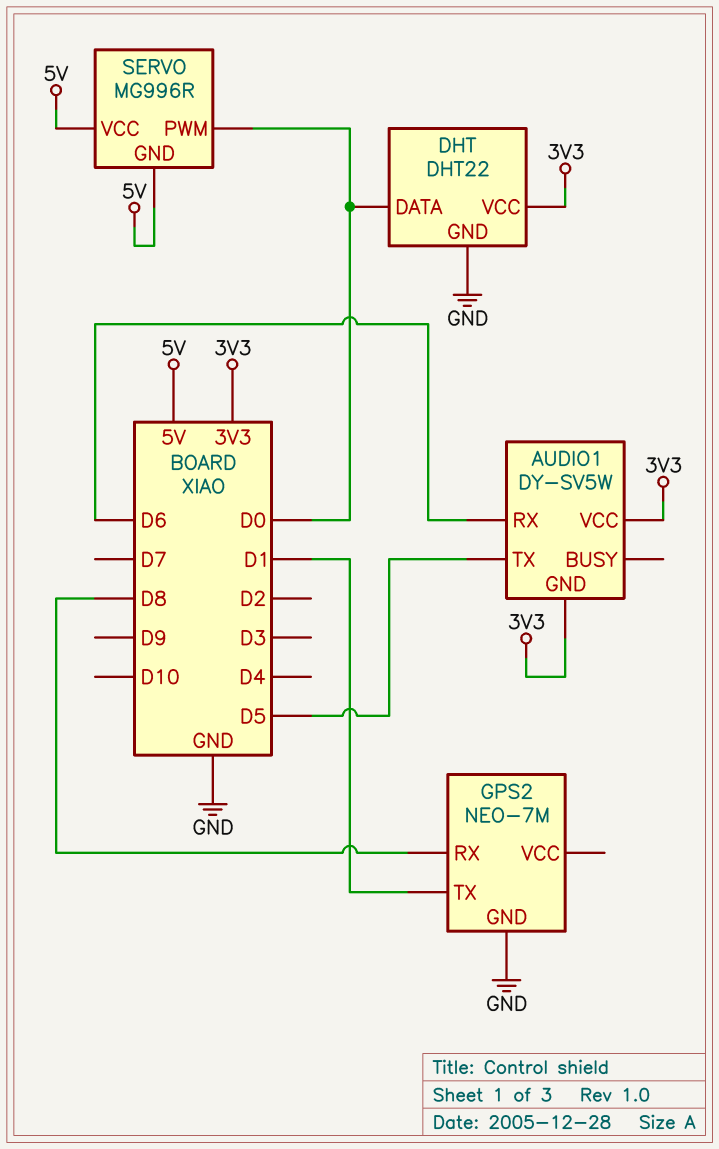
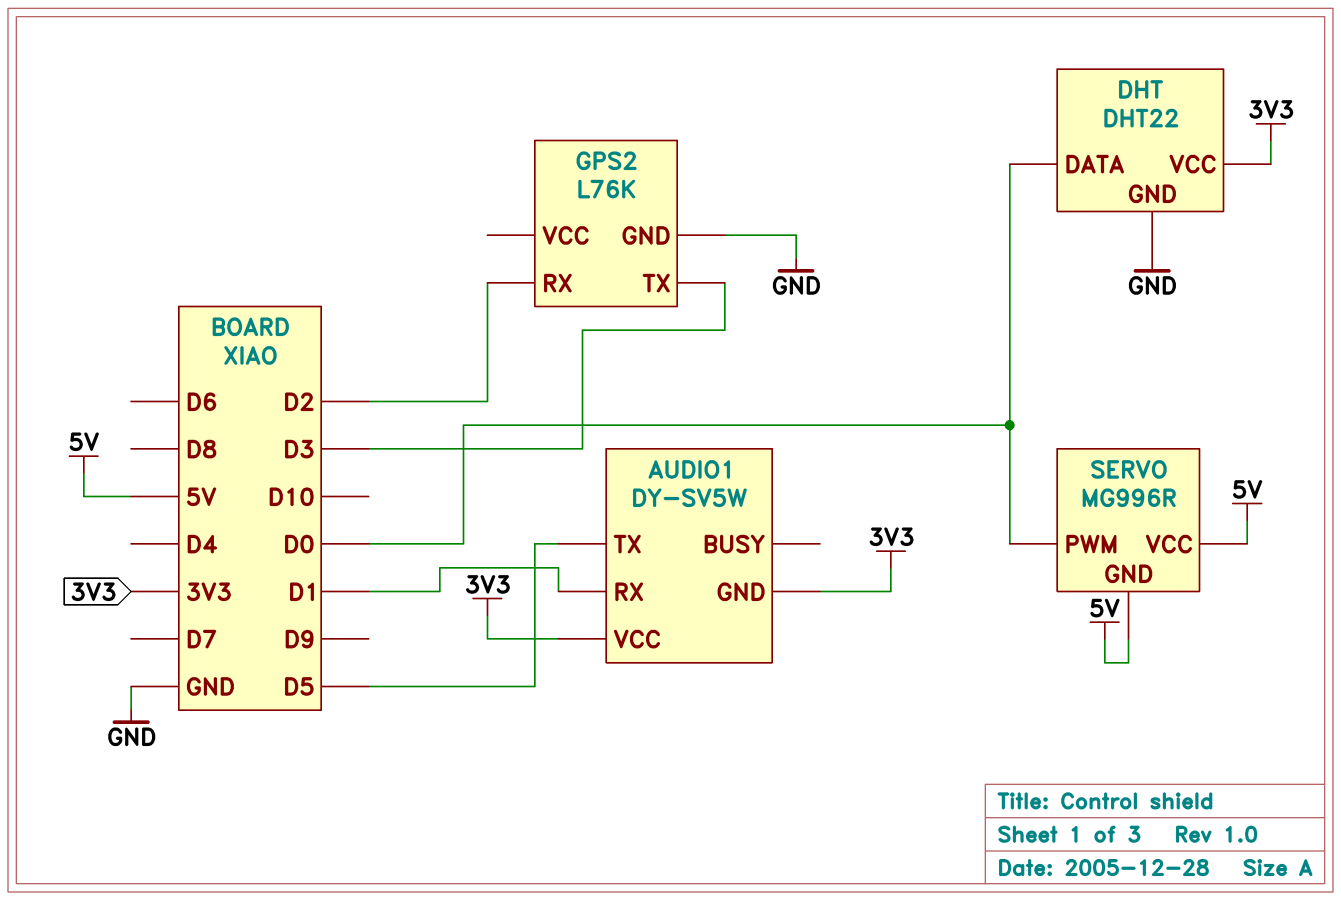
AUDIO1 pin RX: D6 -> D1
GPS2: NEO-7M -> L76K
GPS2 pin RX: D8 -> D2
GPS2 pin TX: D1 -> D3

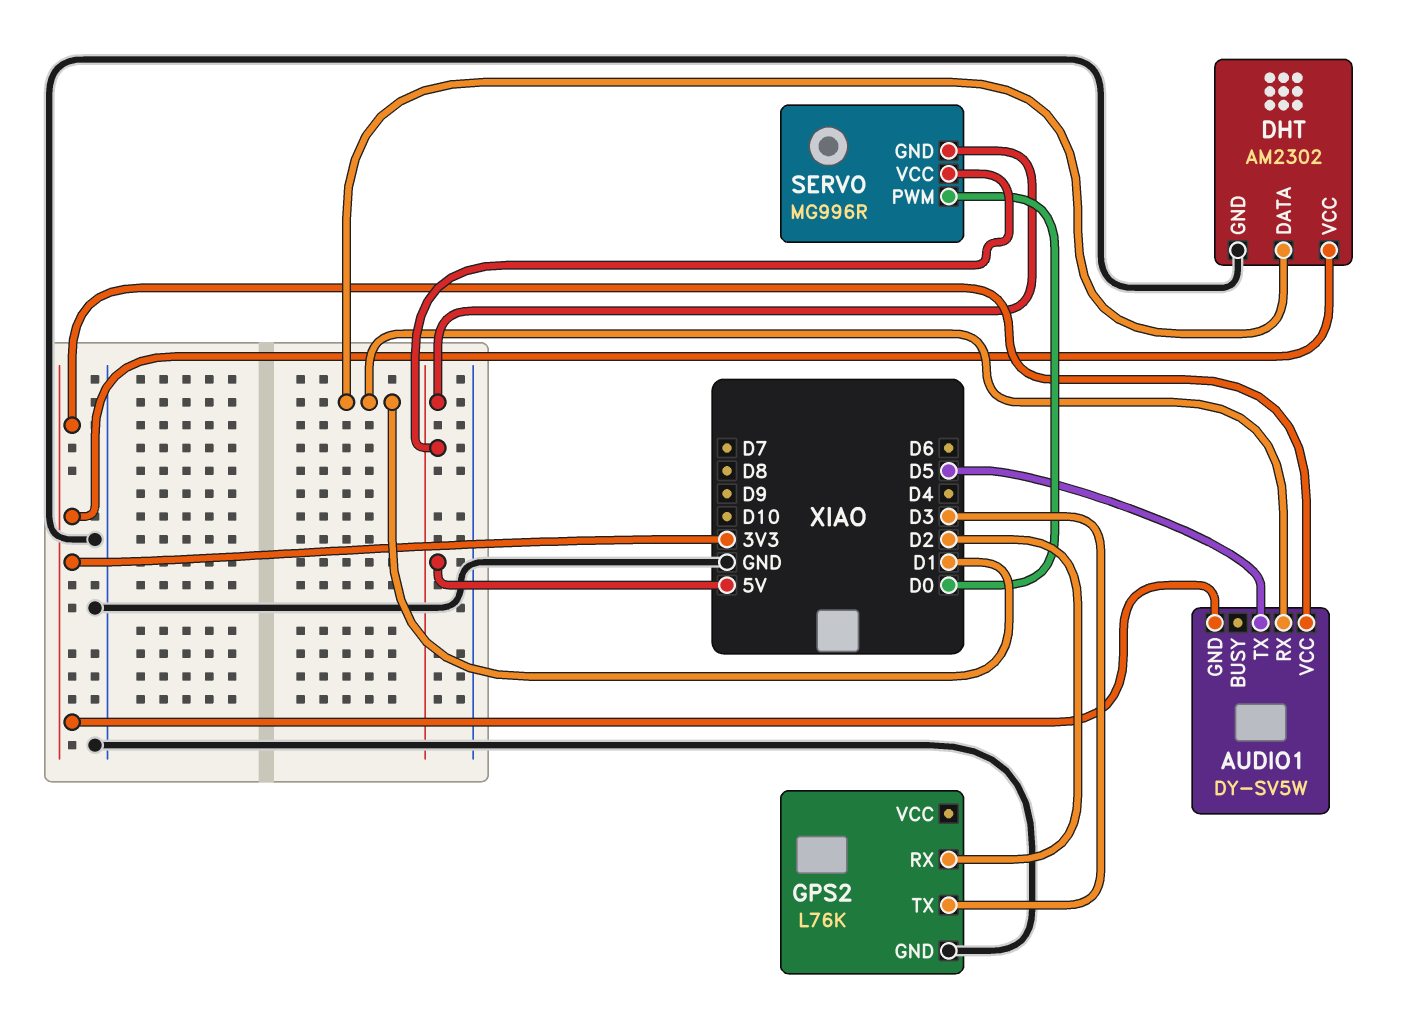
DHT: DHT22 -> AM2302
DHT pin DATA: D0 -> D1

